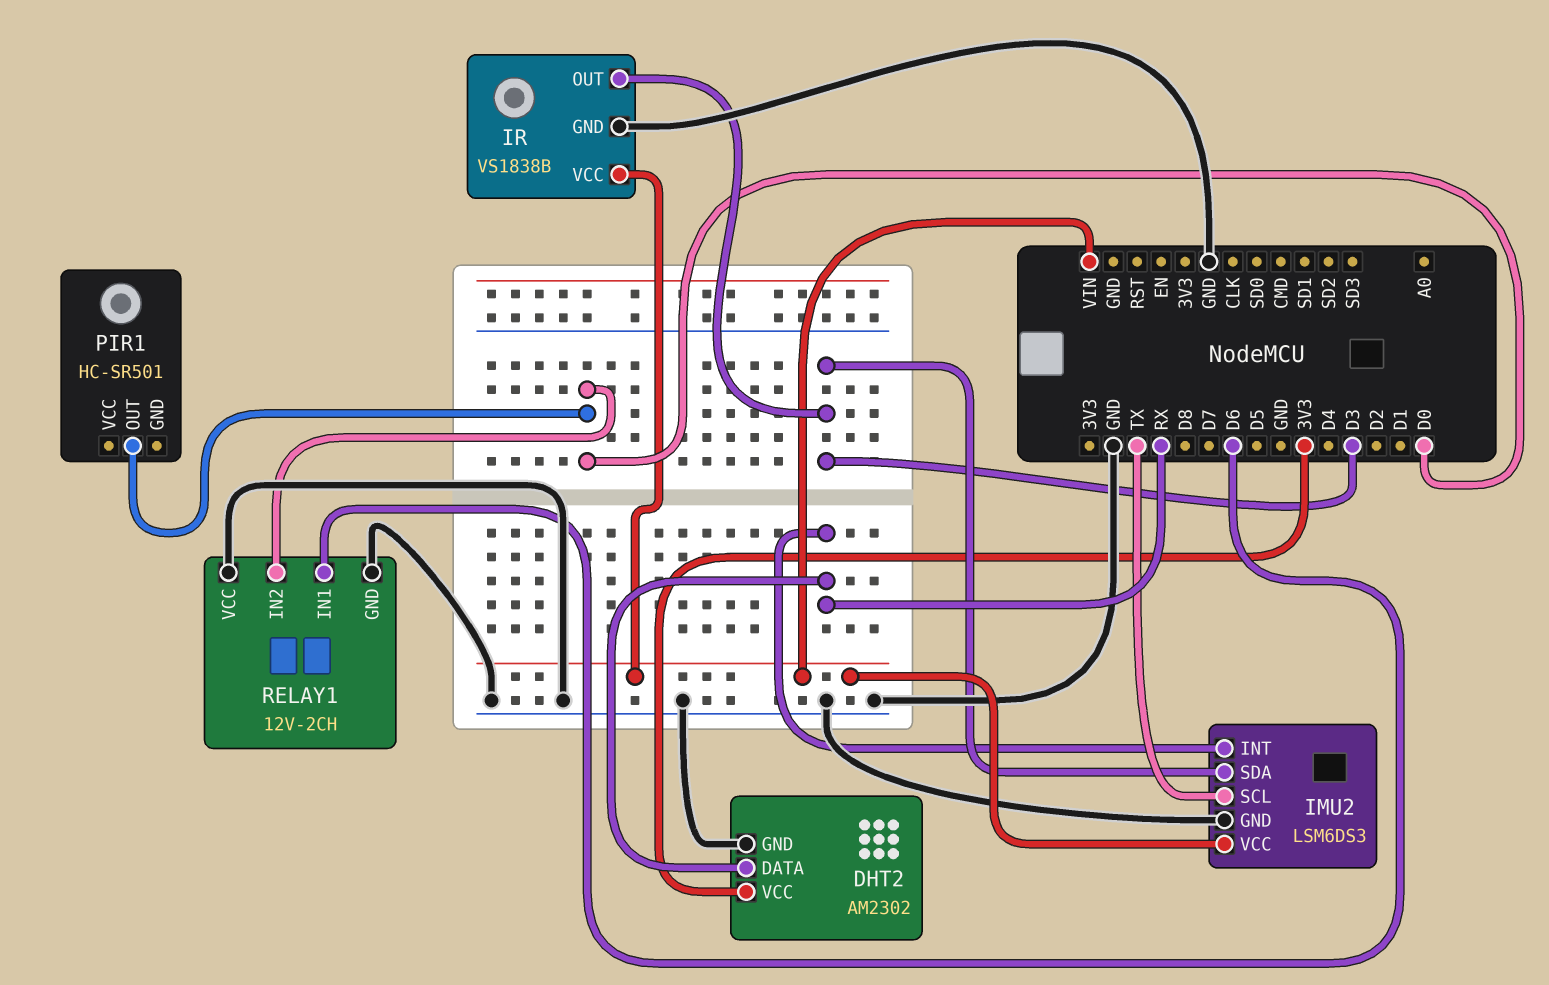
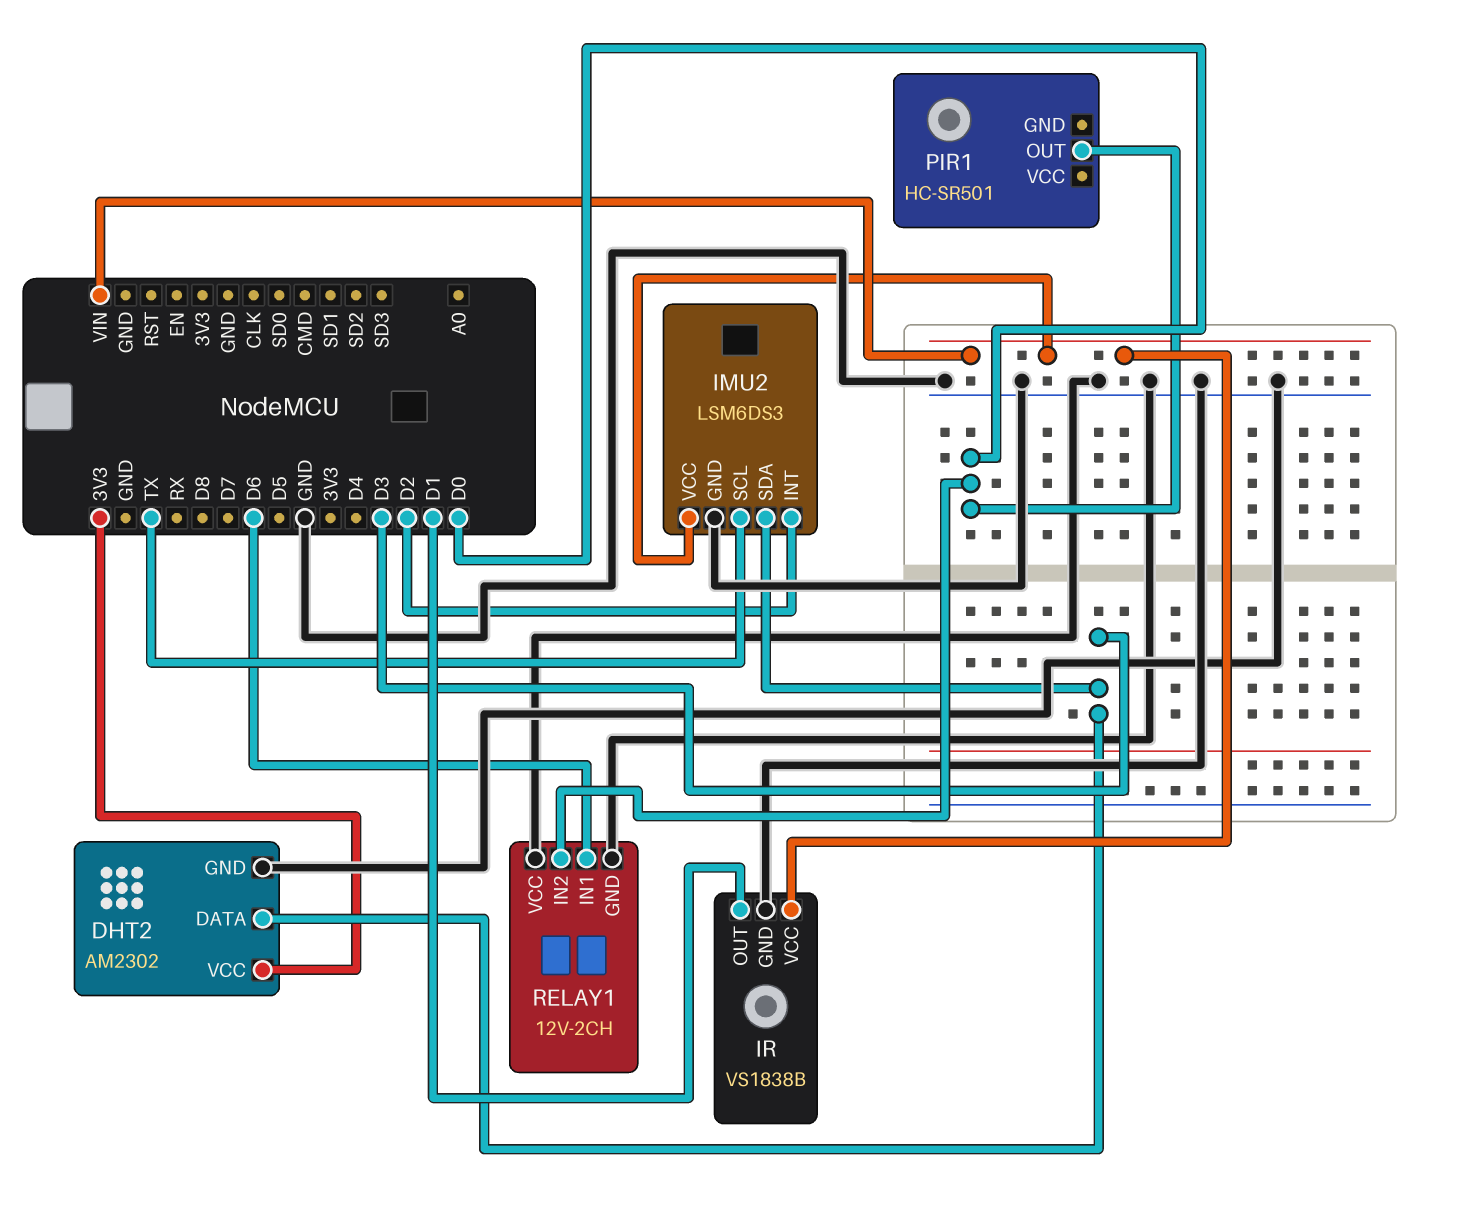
DHT2 pin DATA: RX -> D3
IMU2 pin INT: RX -> D2
IR pin OUT: D3 -> D1

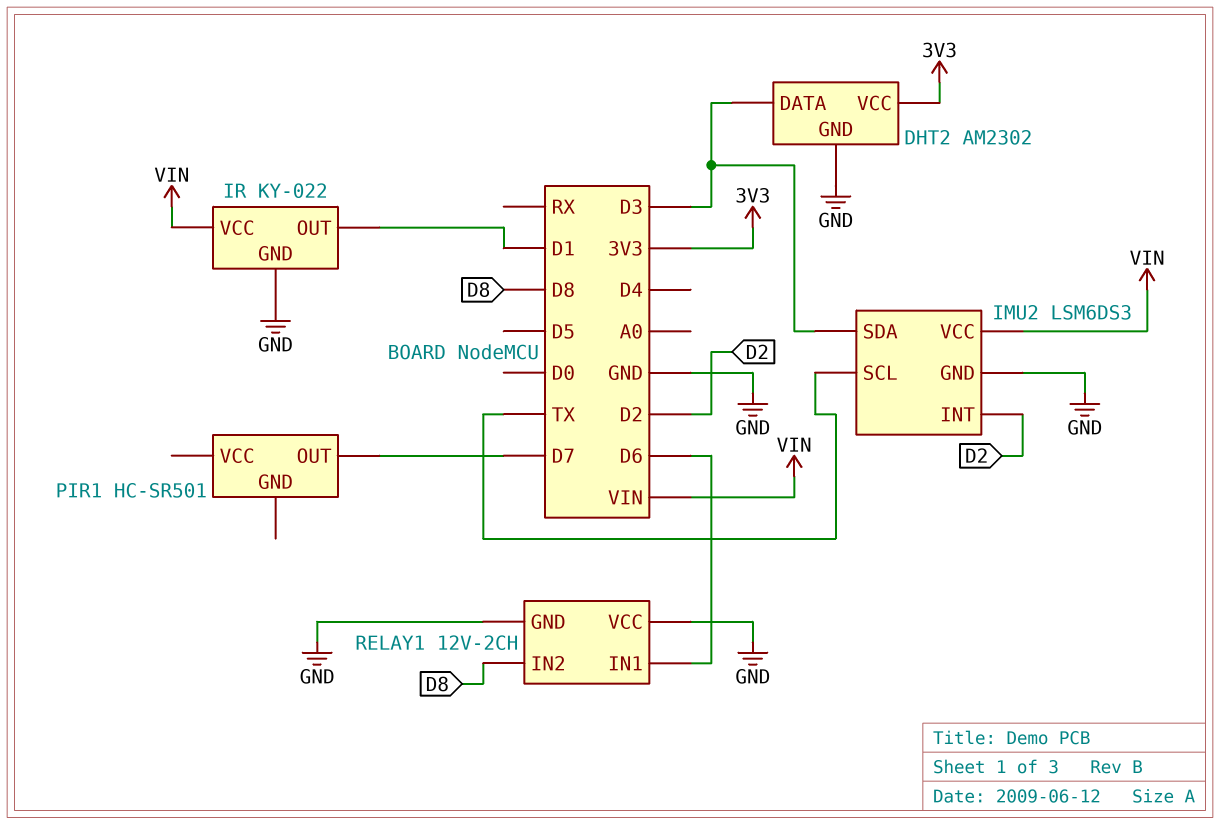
IR: VS1838B -> KY-022
PIR1 pin OUT: D0 -> D7
RELAY1 pin IN2: D0 -> D8

